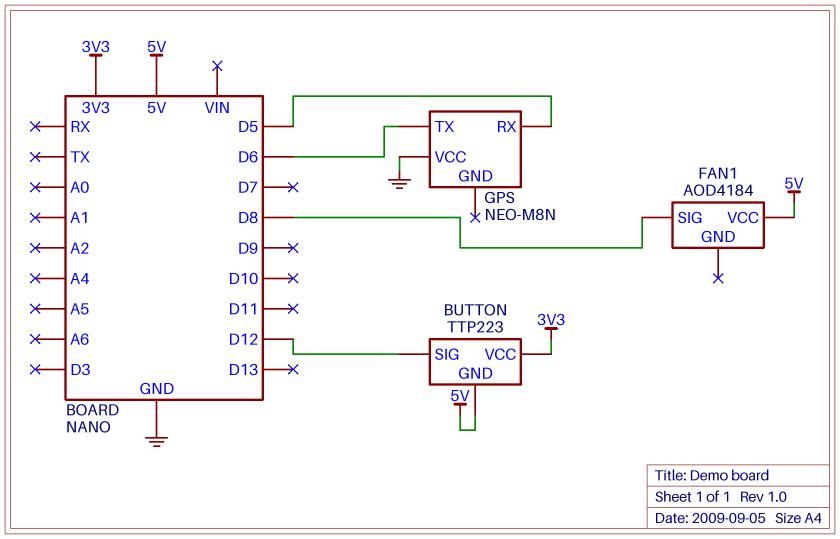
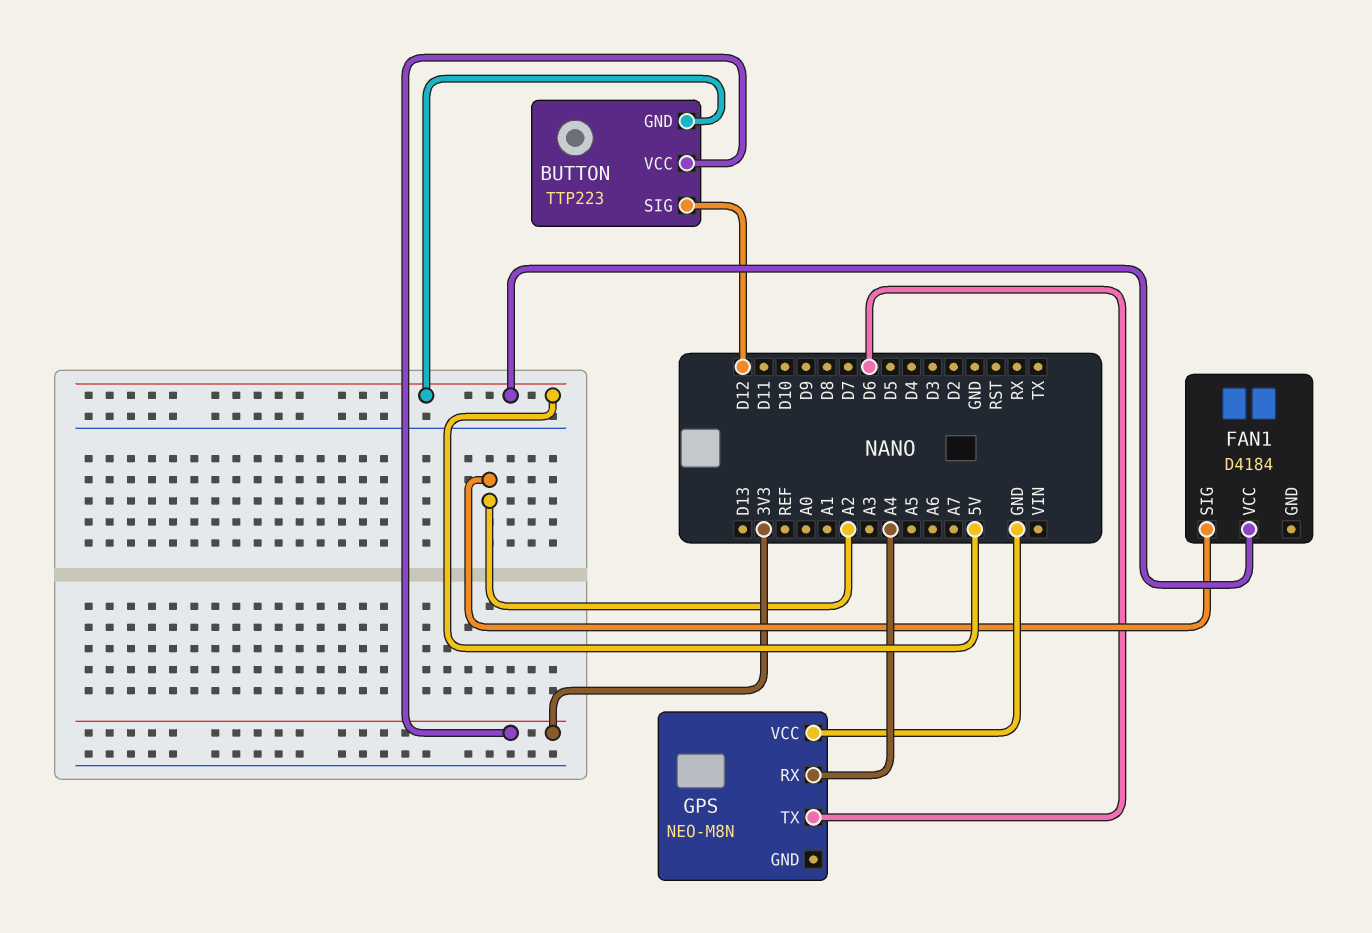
FAN1: AOD4184 -> D4184
FAN1 pin SIG: D8 -> A2
GPS pin RX: D5 -> A4

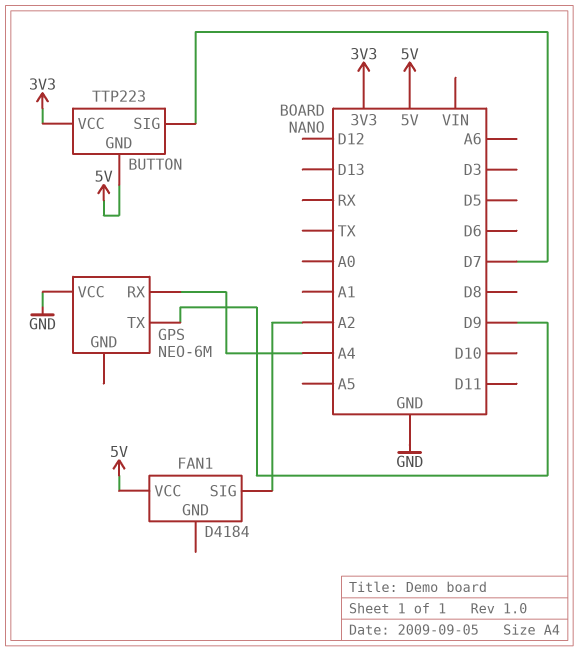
BUTTON pin SIG: D12 -> D7
GPS: NEO-M8N -> NEO-6M
GPS pin TX: D6 -> D9

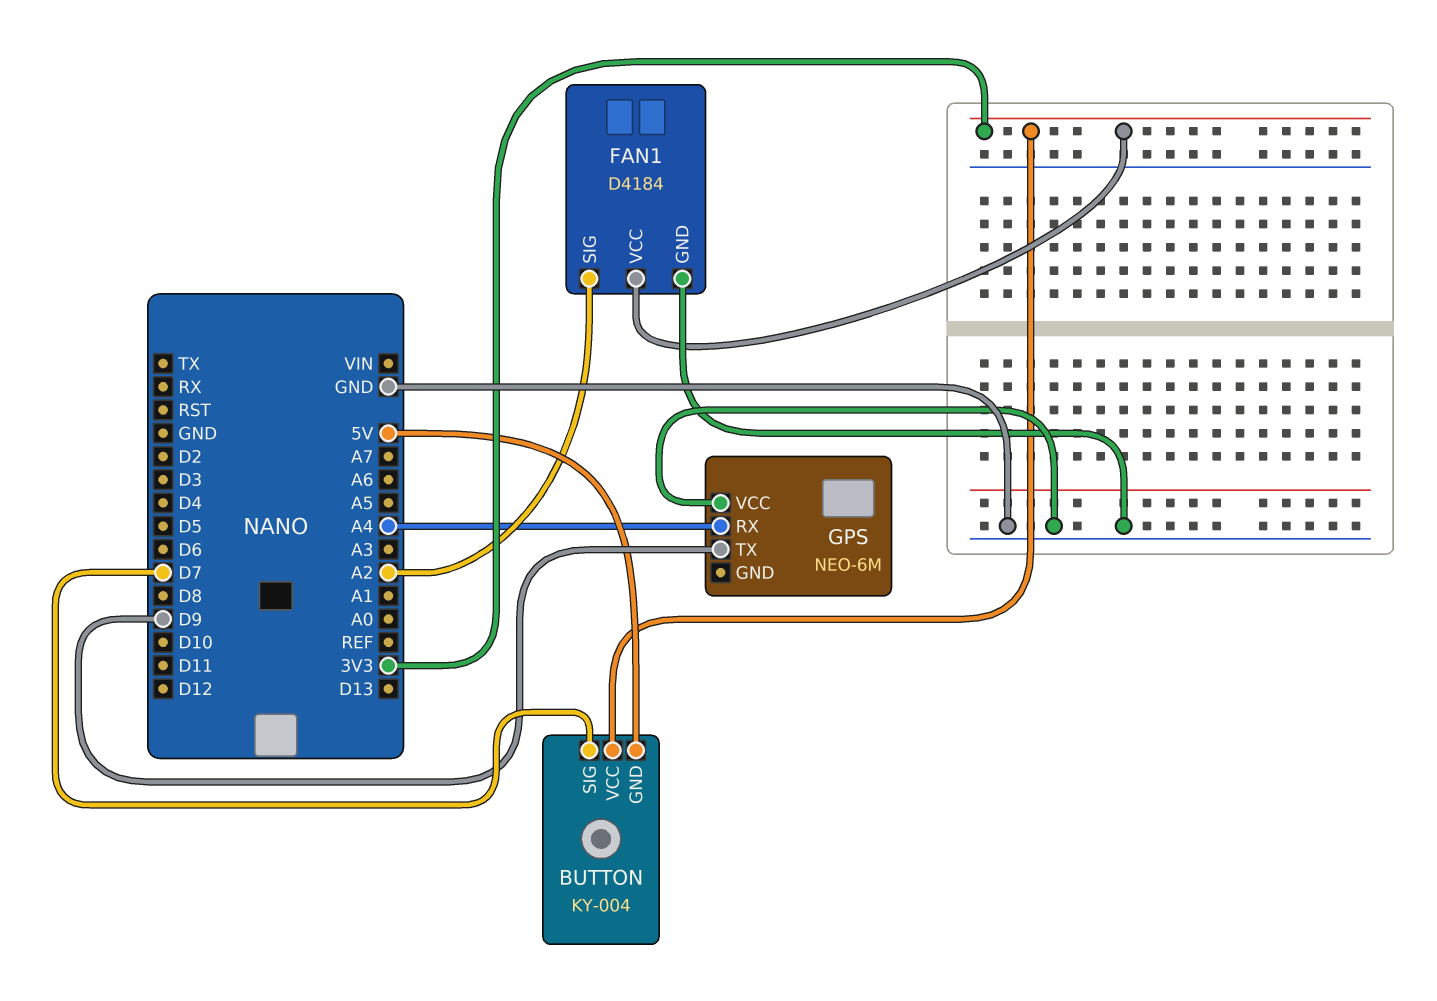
BUTTON: TTP223 -> KY-004
FAN1 pin GND: none -> GND
FAN1 pin VCC: 5V -> 3V3

